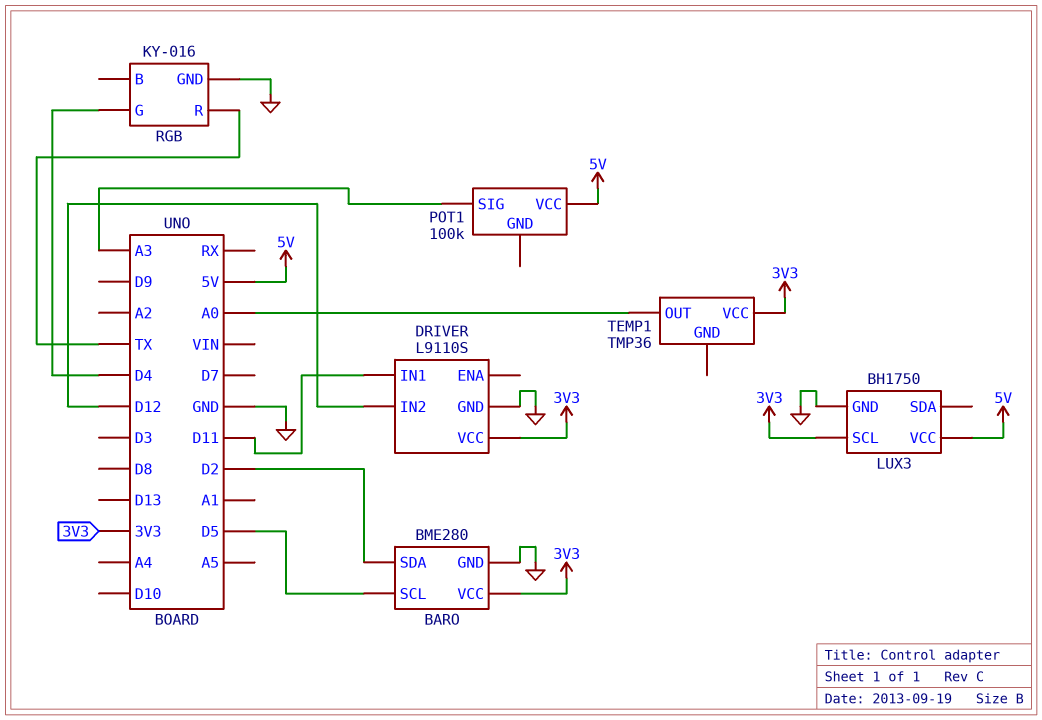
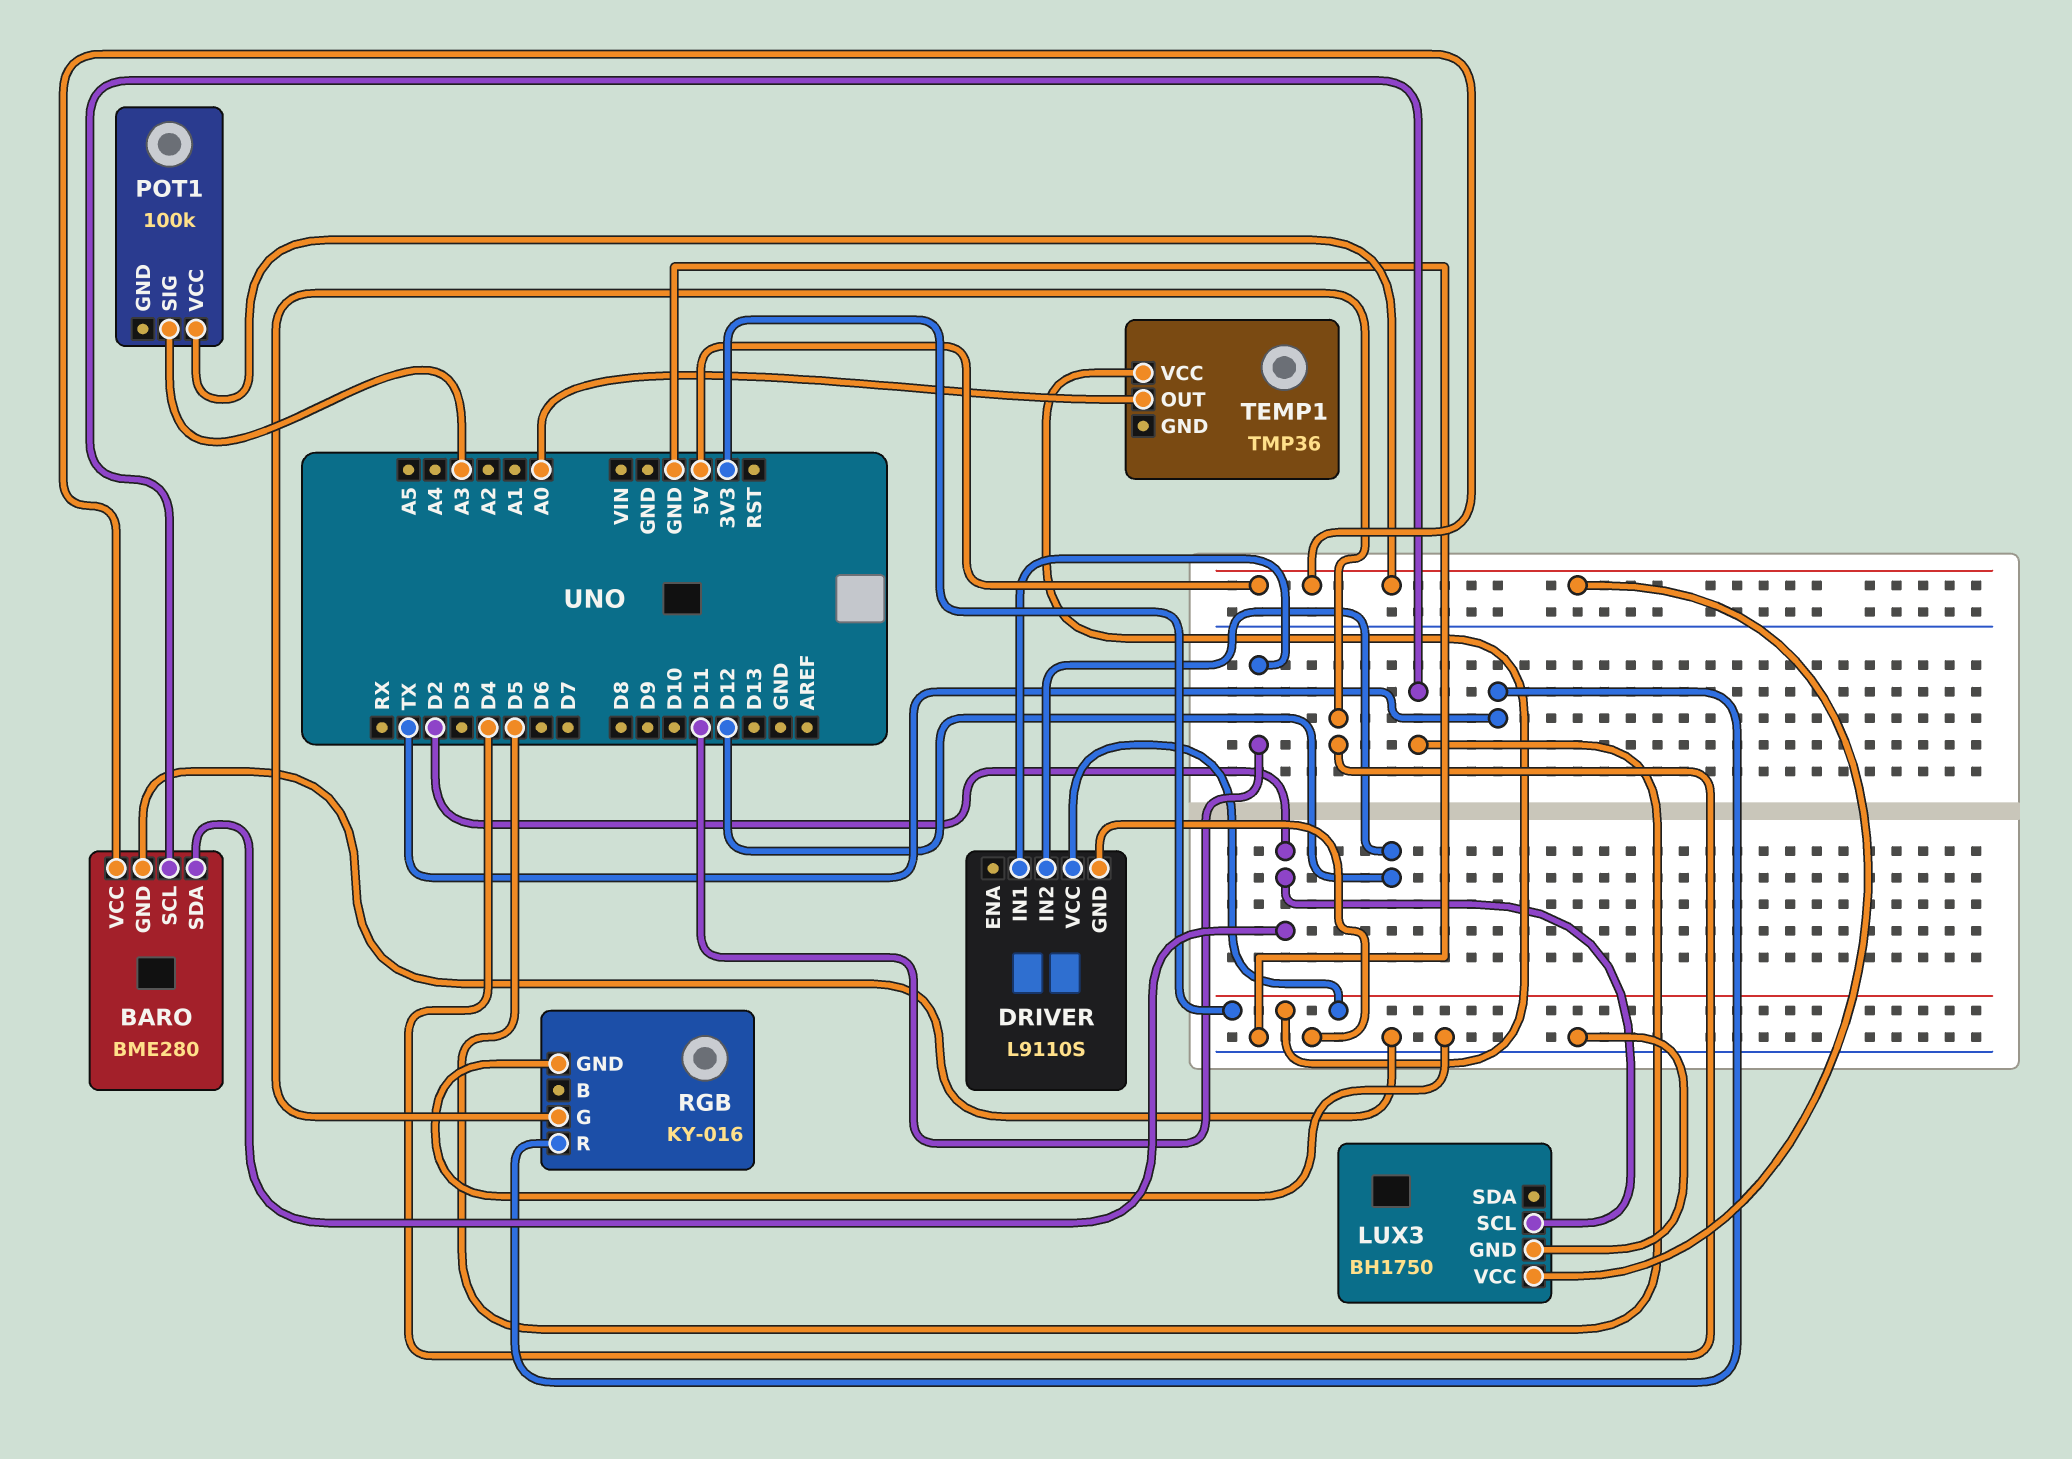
BARO pin VCC: 3V3 -> 5V
LUX3 pin SCL: 3V3 -> D2

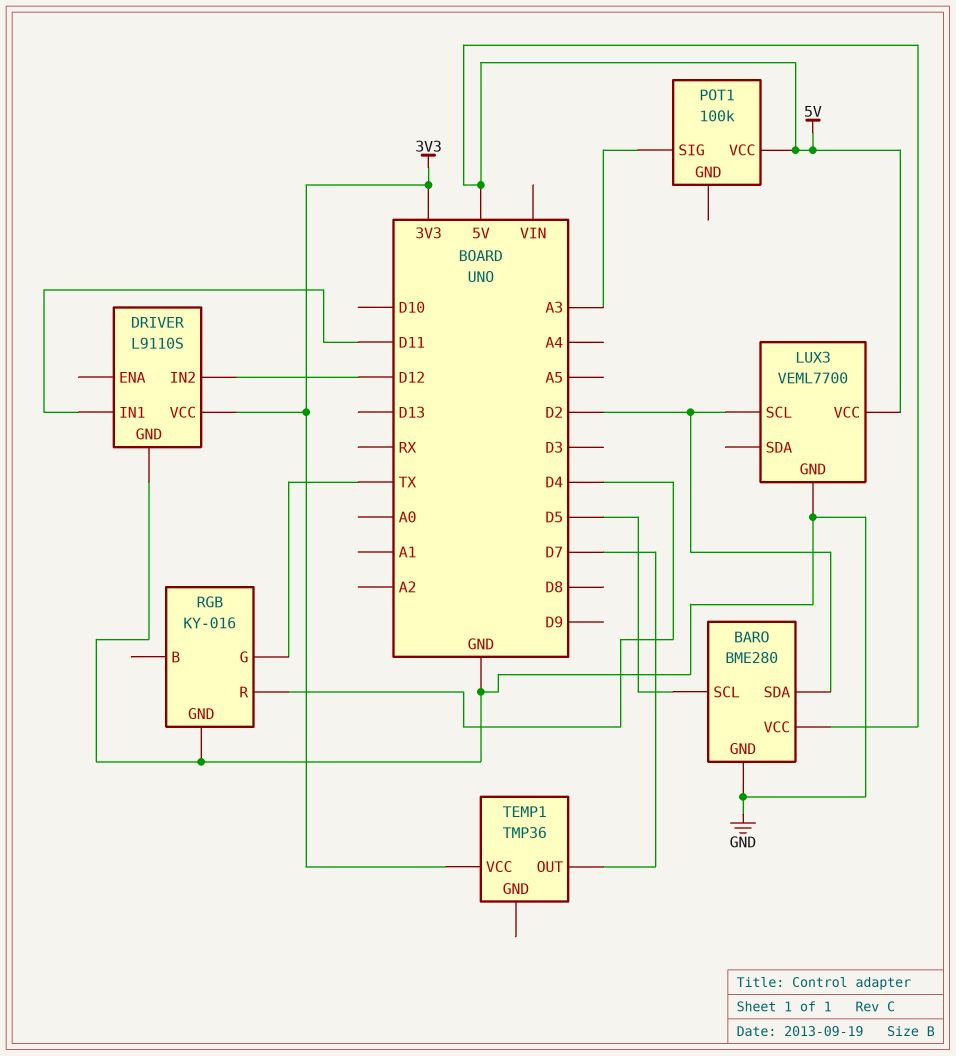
LUX3: BH1750 -> VEML7700
RGB pin G: D4 -> TX
RGB pin R: TX -> D4
TEMP1 pin OUT: A0 -> D7

